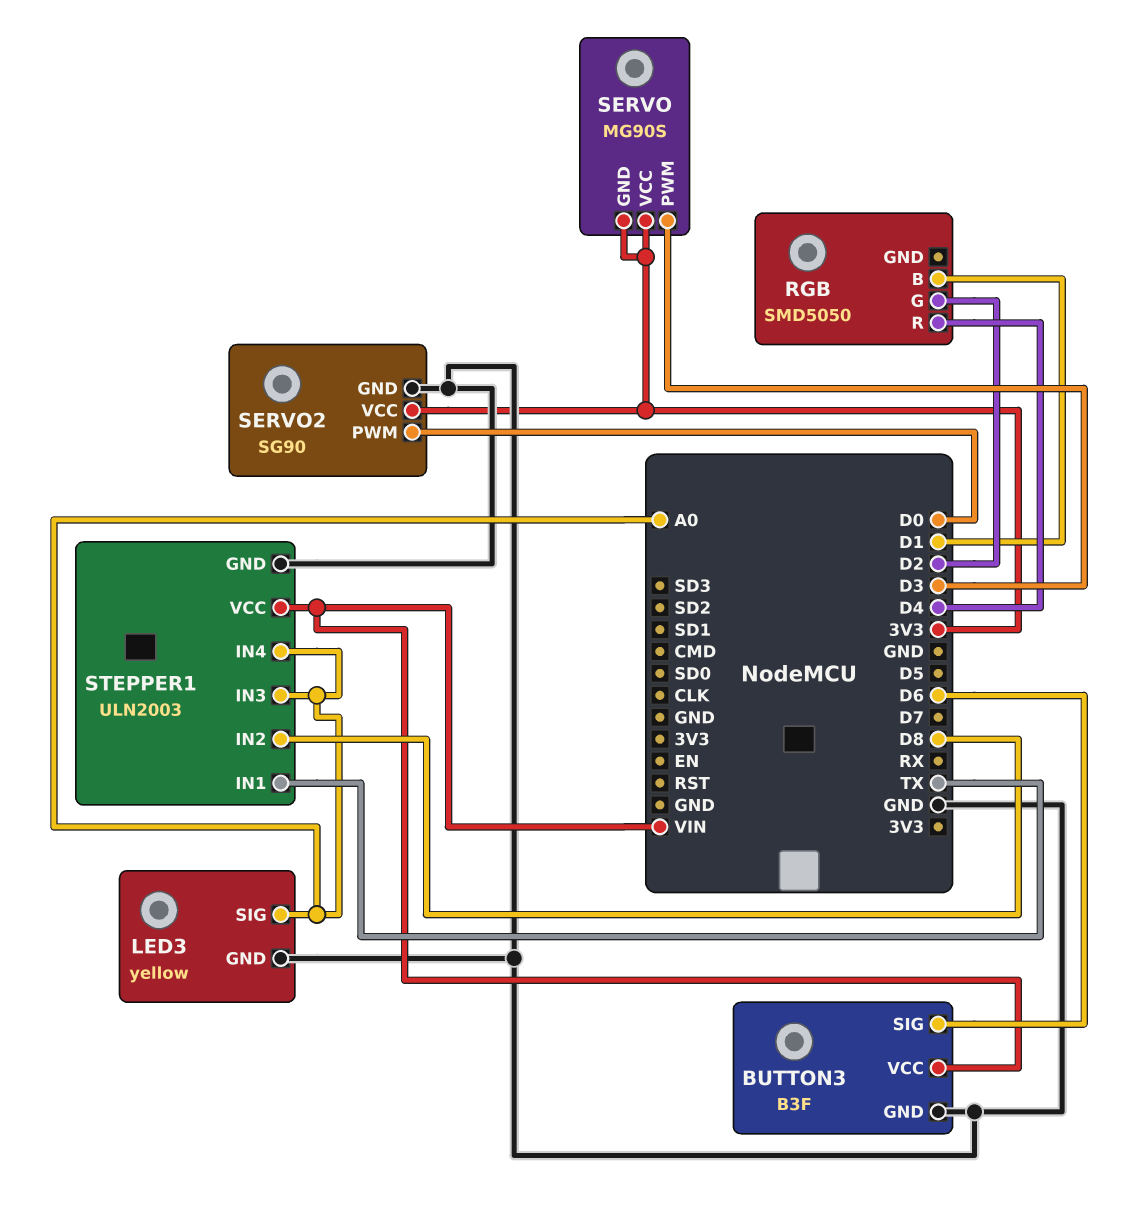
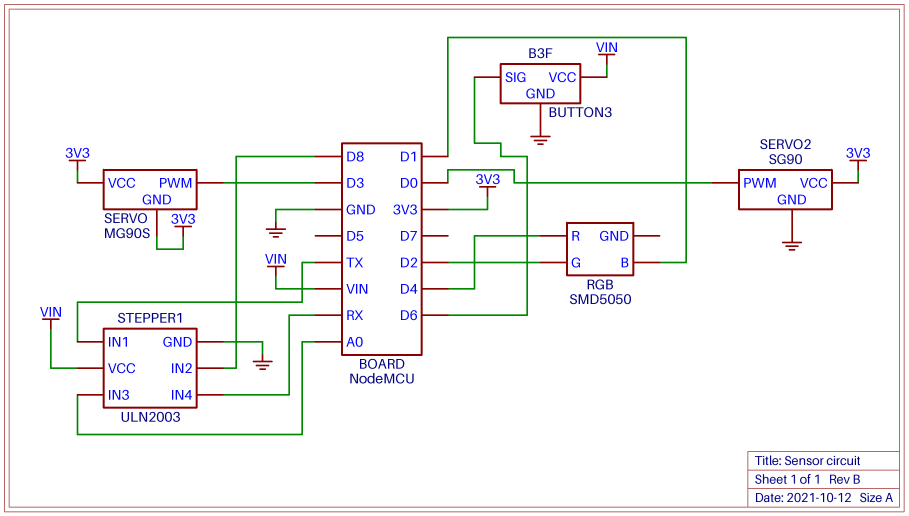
LED3: yellow -> none
LED3 pin GND: GND -> none
LED3 pin SIG: A0 -> none
STEPPER1 pin IN4: A0 -> RX

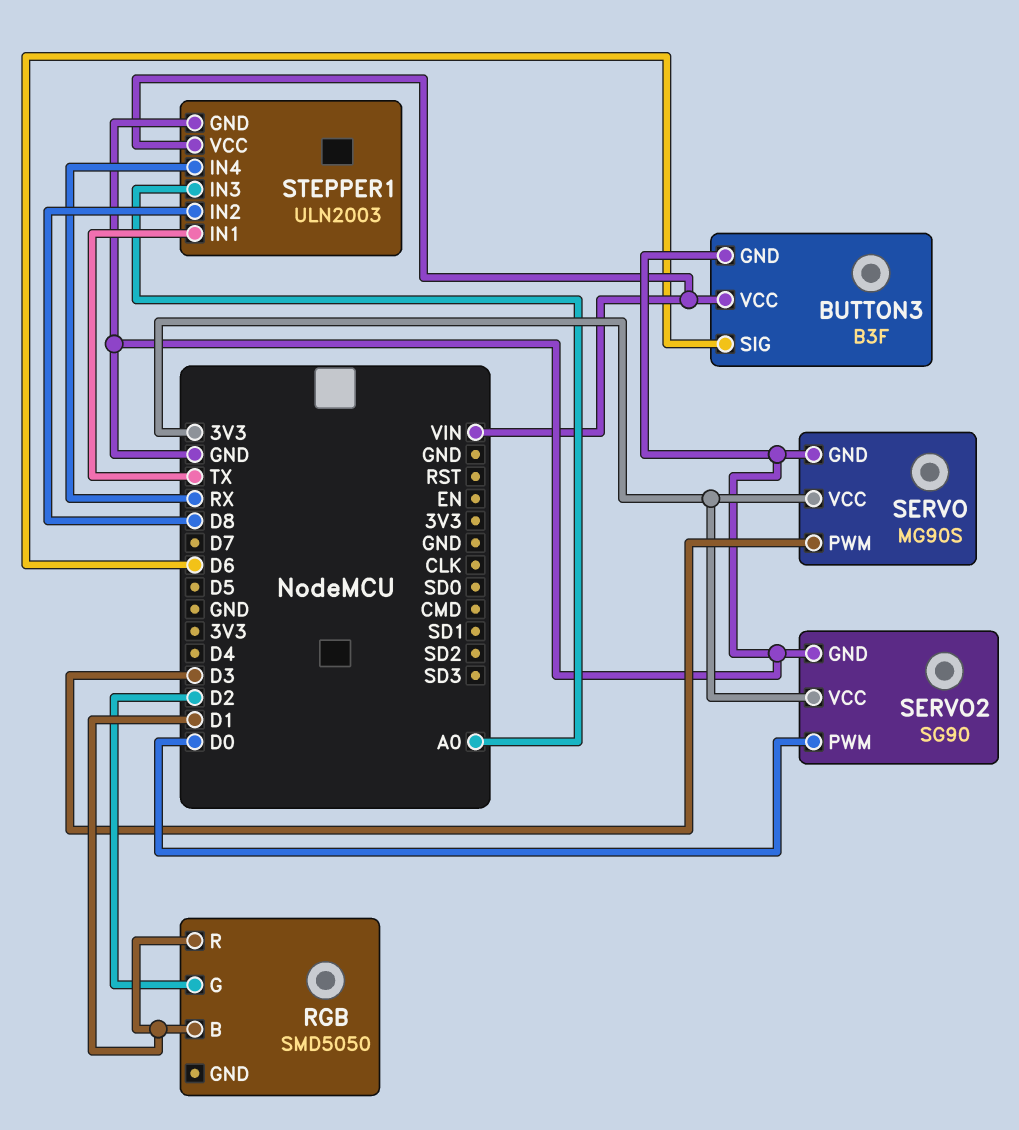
RGB pin R: D4 -> D1
SERVO pin GND: 3V3 -> GND

